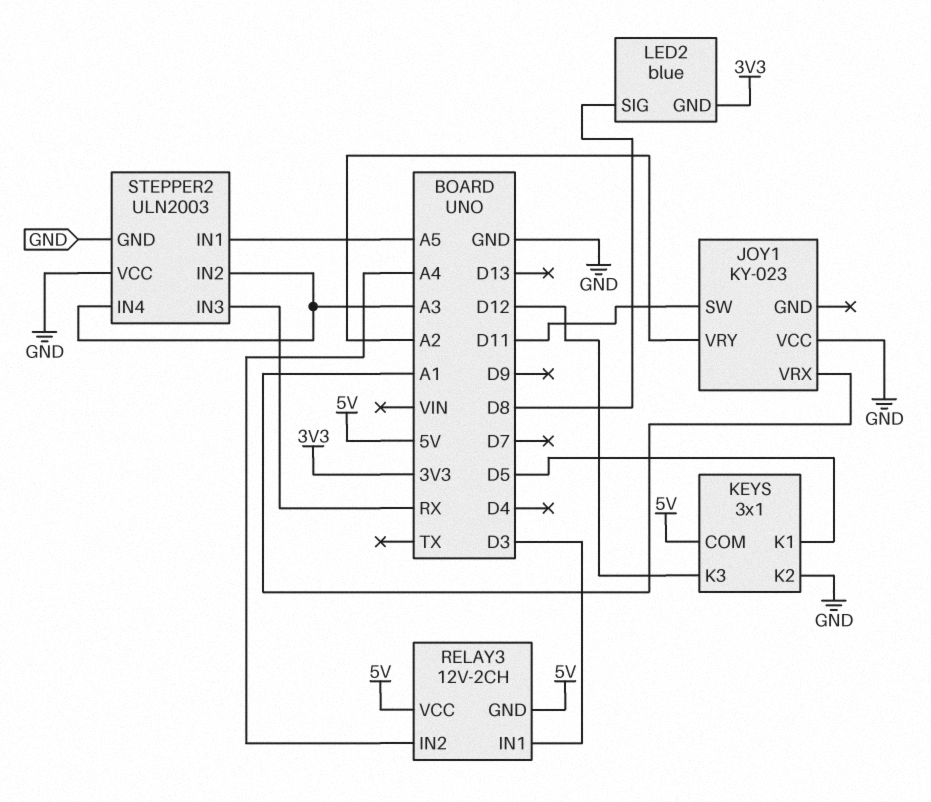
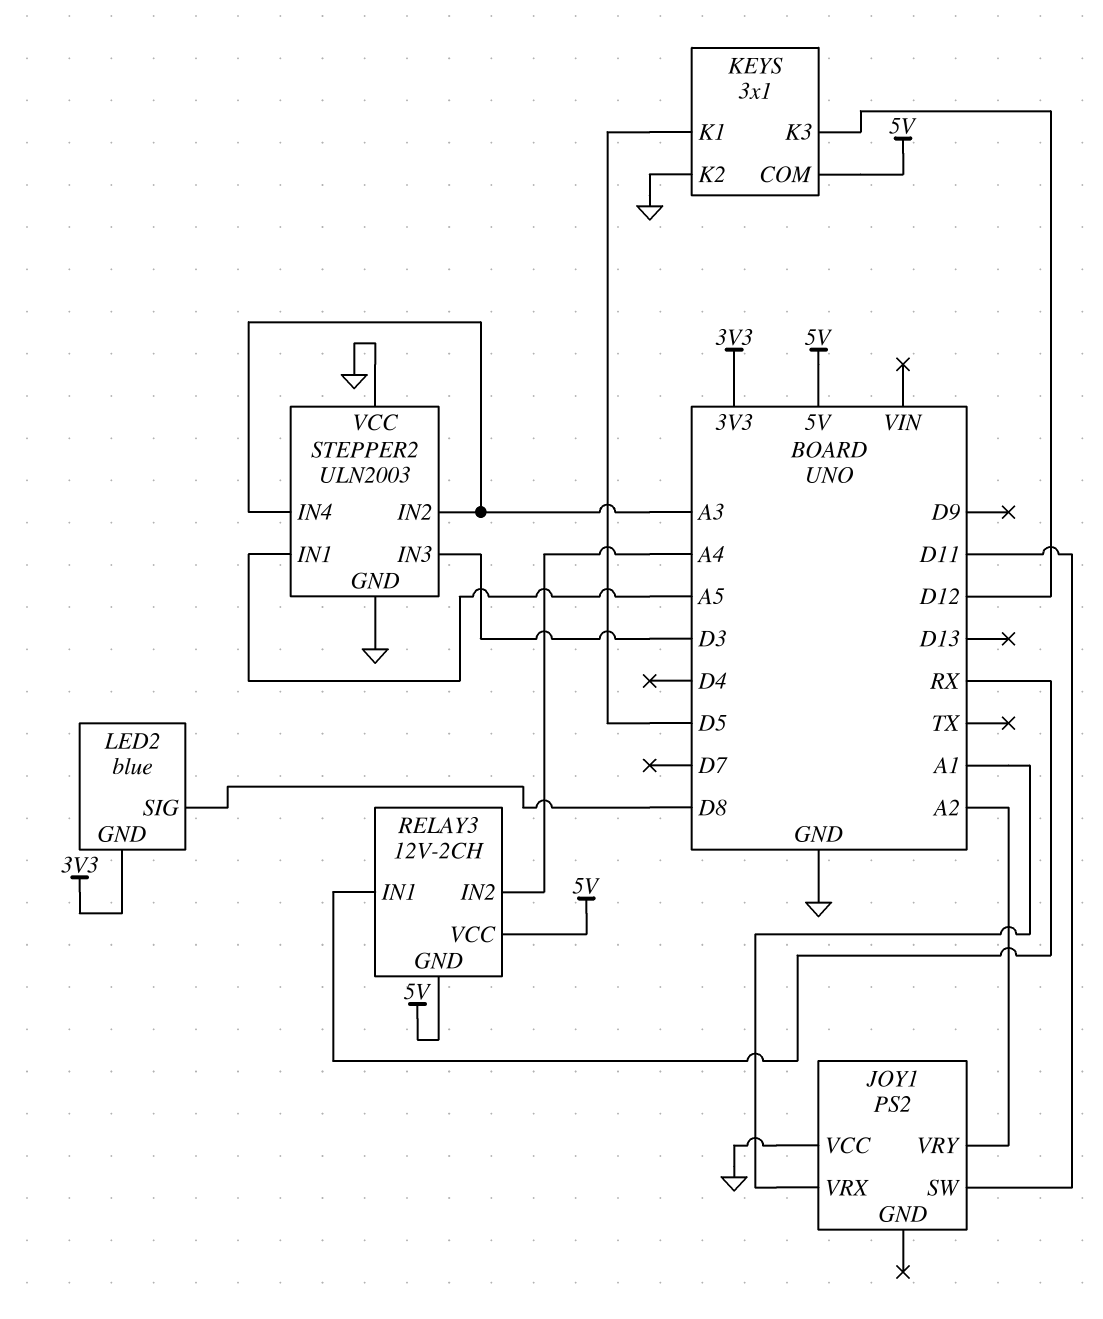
JOY1: KY-023 -> PS2
RELAY3 pin IN1: D3 -> RX
STEPPER2 pin IN3: RX -> D3

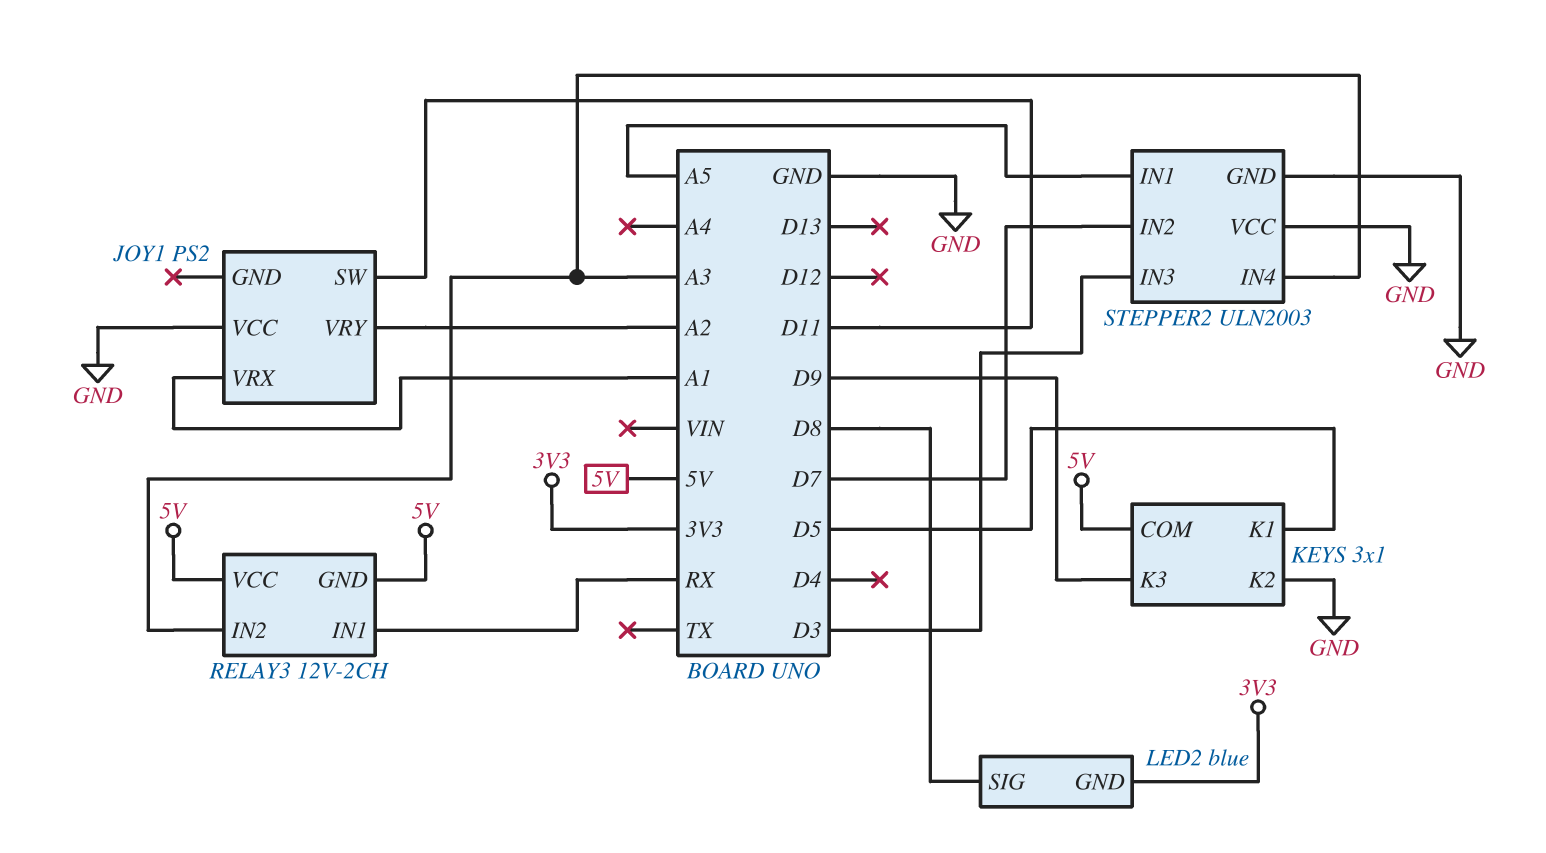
KEYS pin K3: D12 -> D9
RELAY3 pin IN2: A4 -> A3
STEPPER2 pin IN2: A3 -> D7

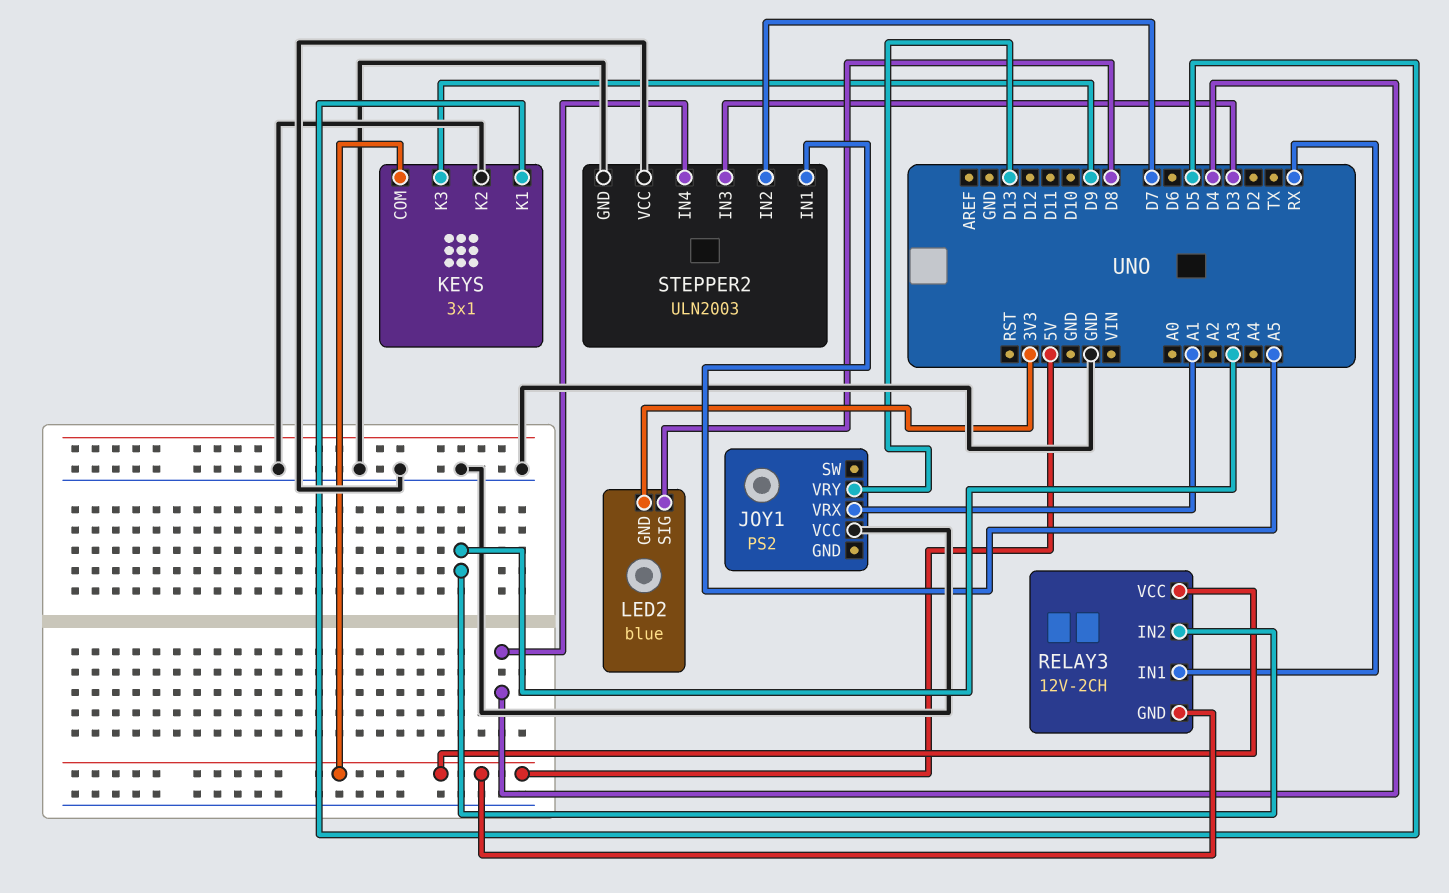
JOY1 pin SW: D11 -> none
JOY1 pin VRY: A2 -> D13
STEPPER2 pin IN4: A3 -> D4

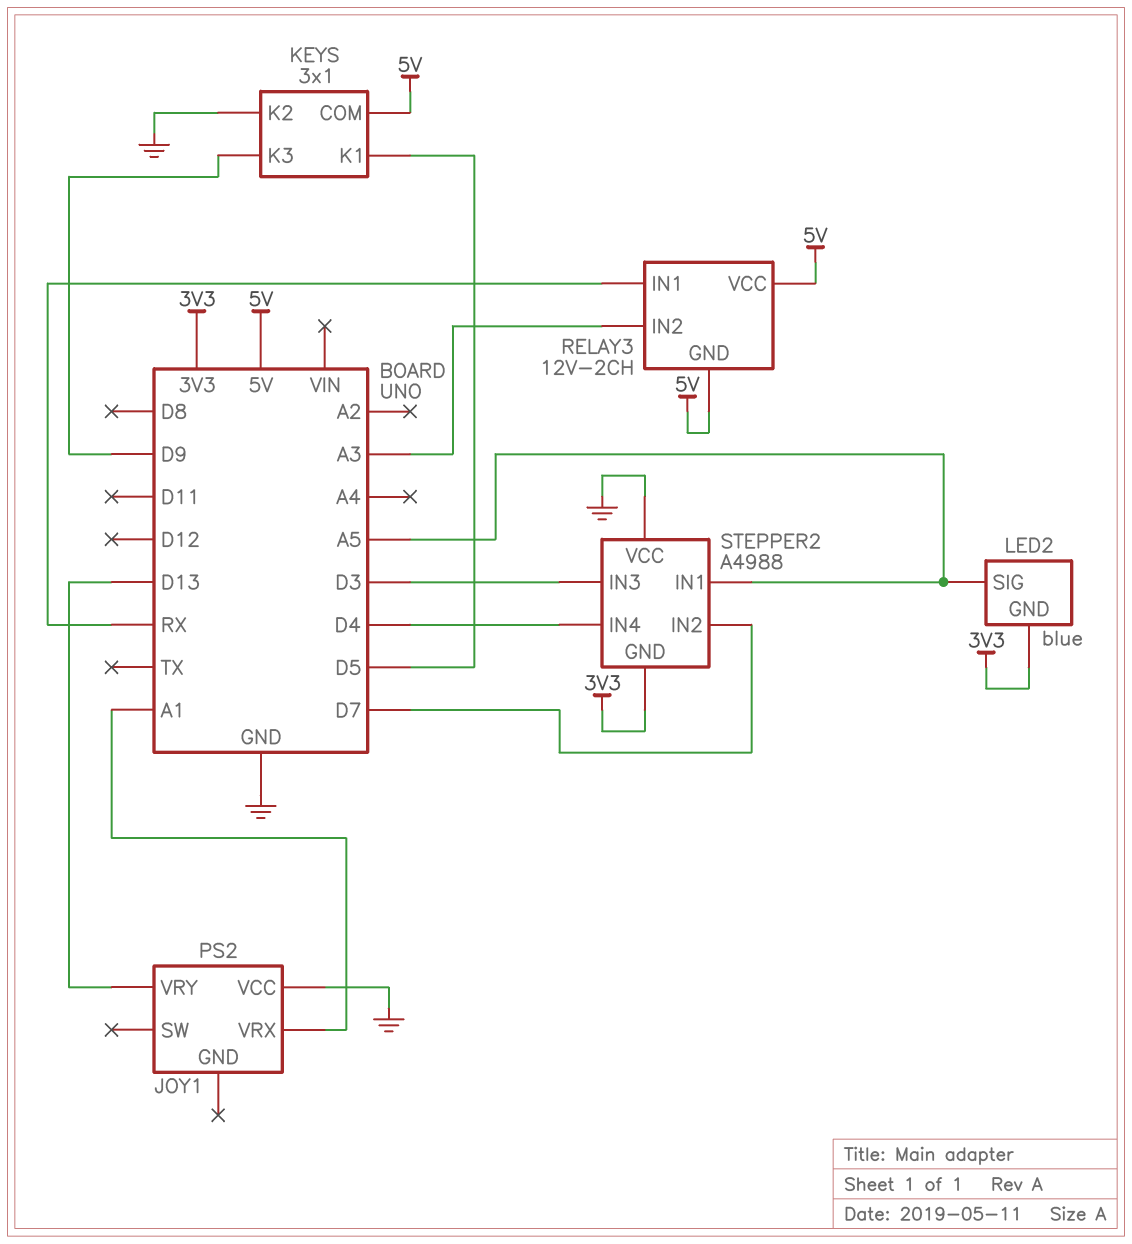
LED2 pin SIG: D8 -> A5
STEPPER2: ULN2003 -> A4988
STEPPER2 pin GND: GND -> 3V3

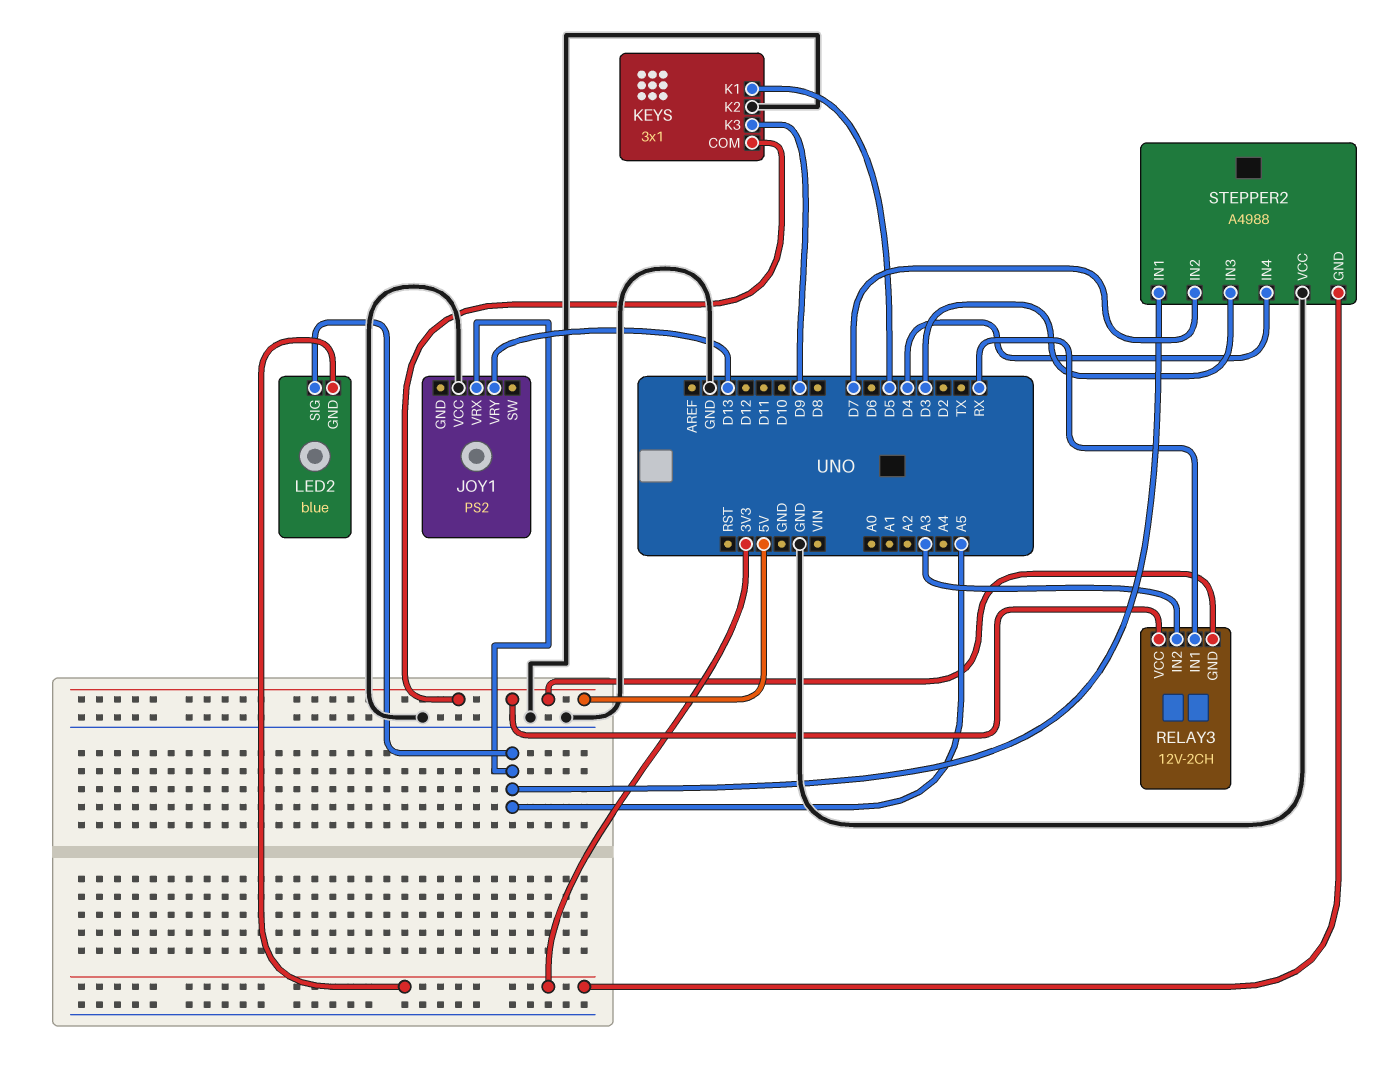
JOY1 pin VRX: A1 -> A5

